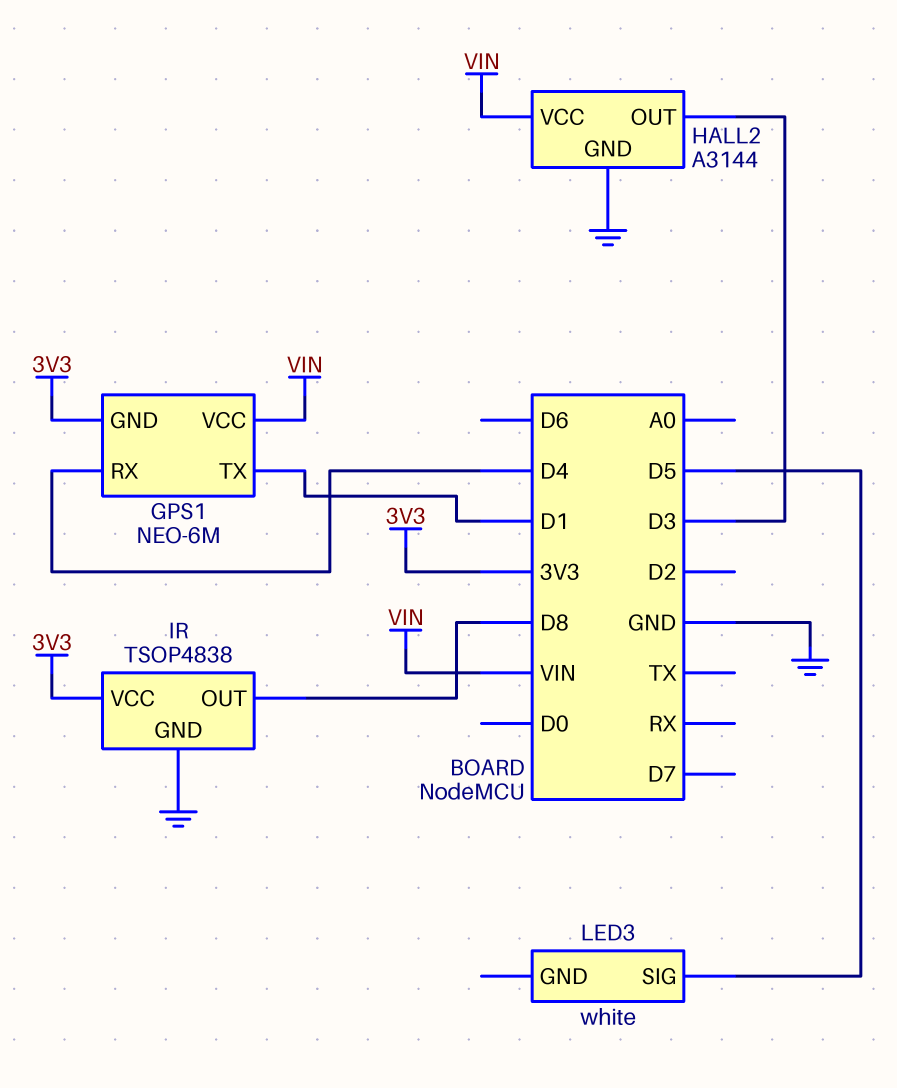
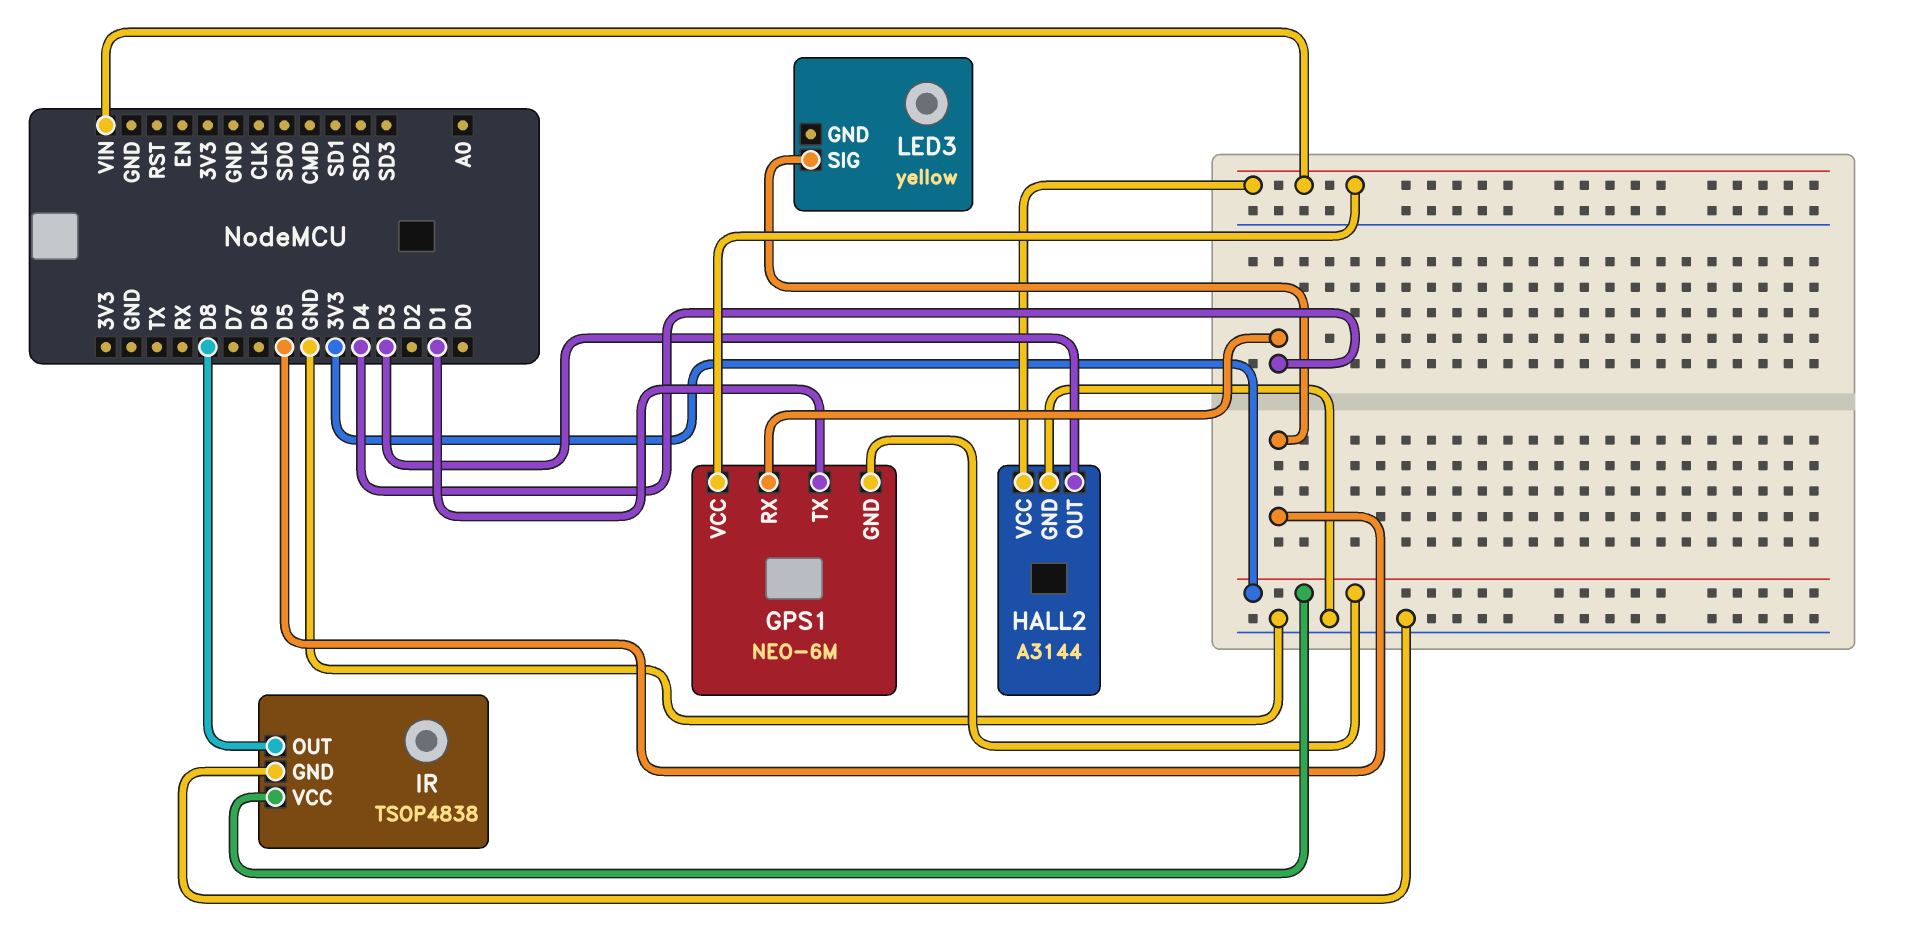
LED3: white -> yellow

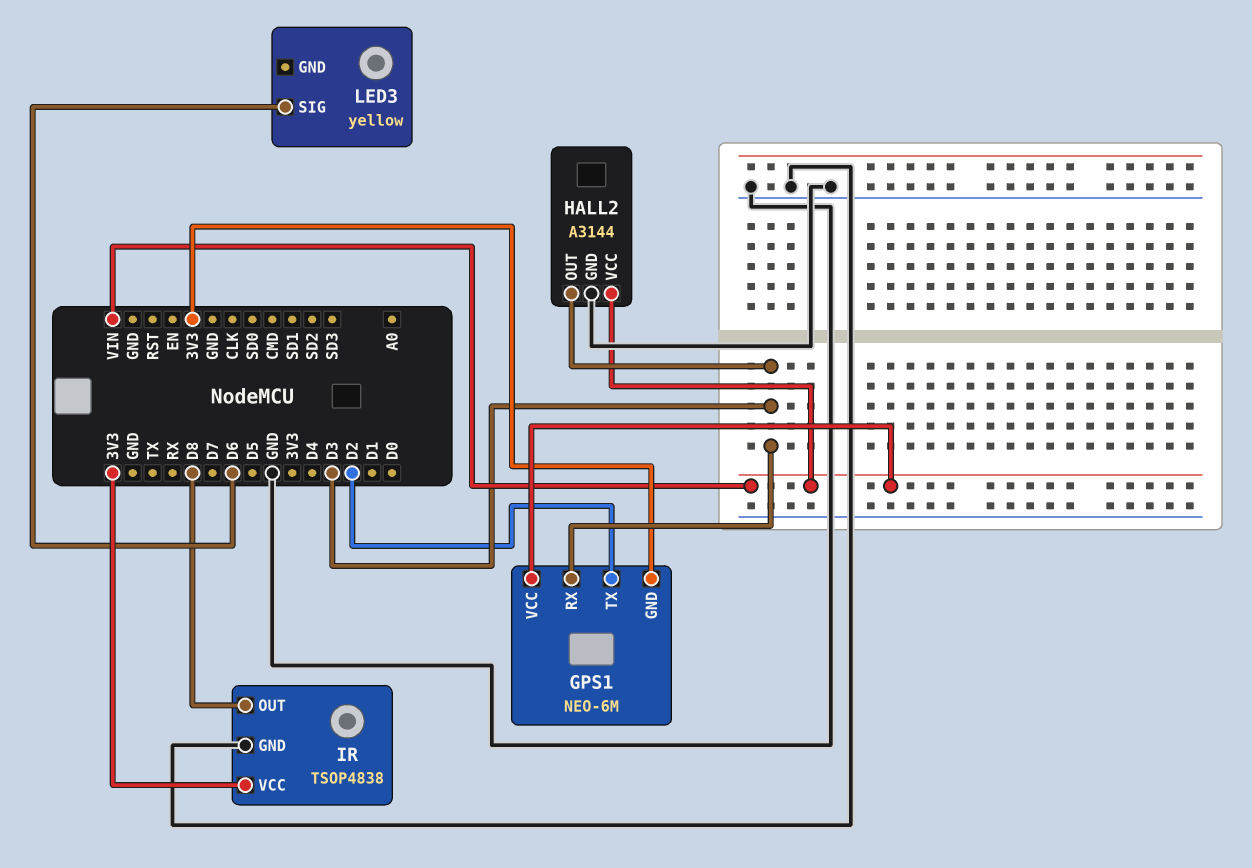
GPS1 pin RX: D4 -> D3
GPS1 pin TX: D1 -> D2
LED3 pin SIG: D5 -> D6

